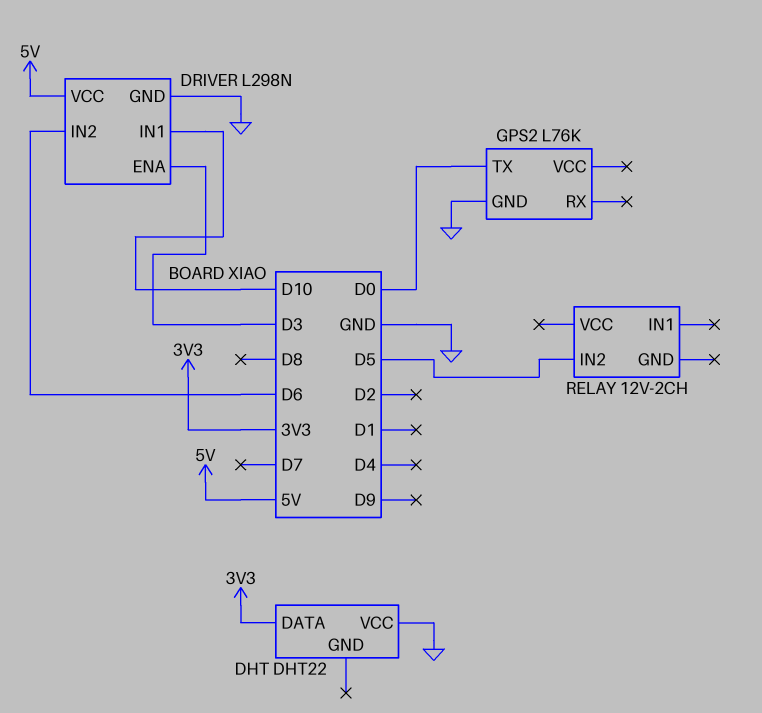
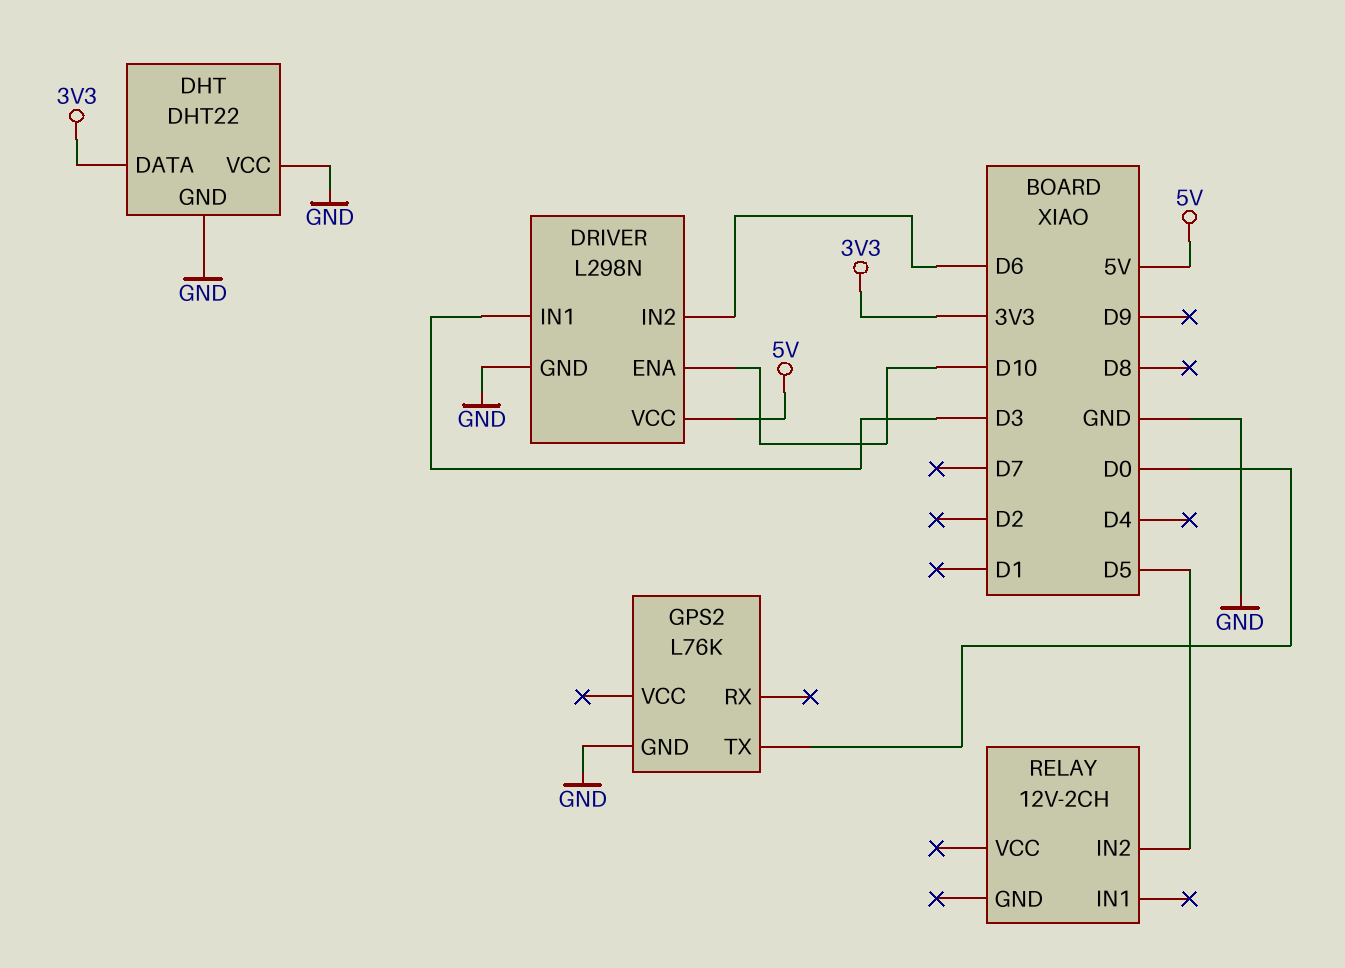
DHT pin GND: none -> GND
DRIVER pin ENA: D3 -> D10
DRIVER pin IN1: D10 -> D3

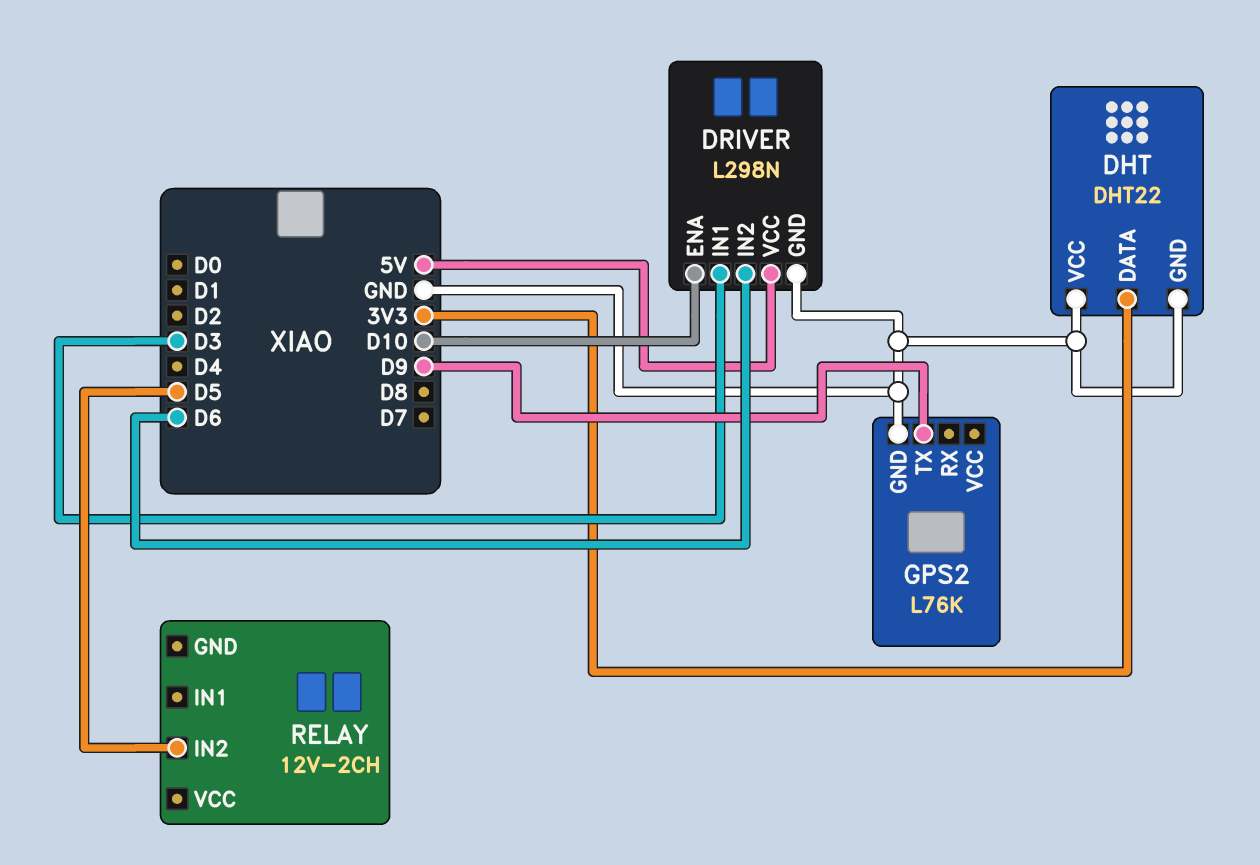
GPS2 pin TX: D0 -> D9

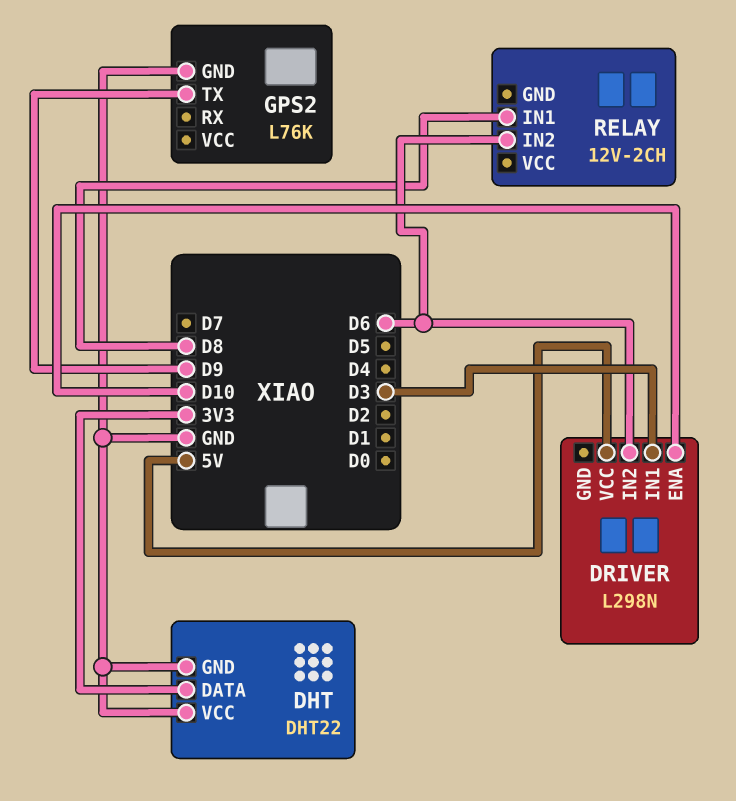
DRIVER pin GND: GND -> none
RELAY pin IN1: none -> D8
RELAY pin IN2: D5 -> D6

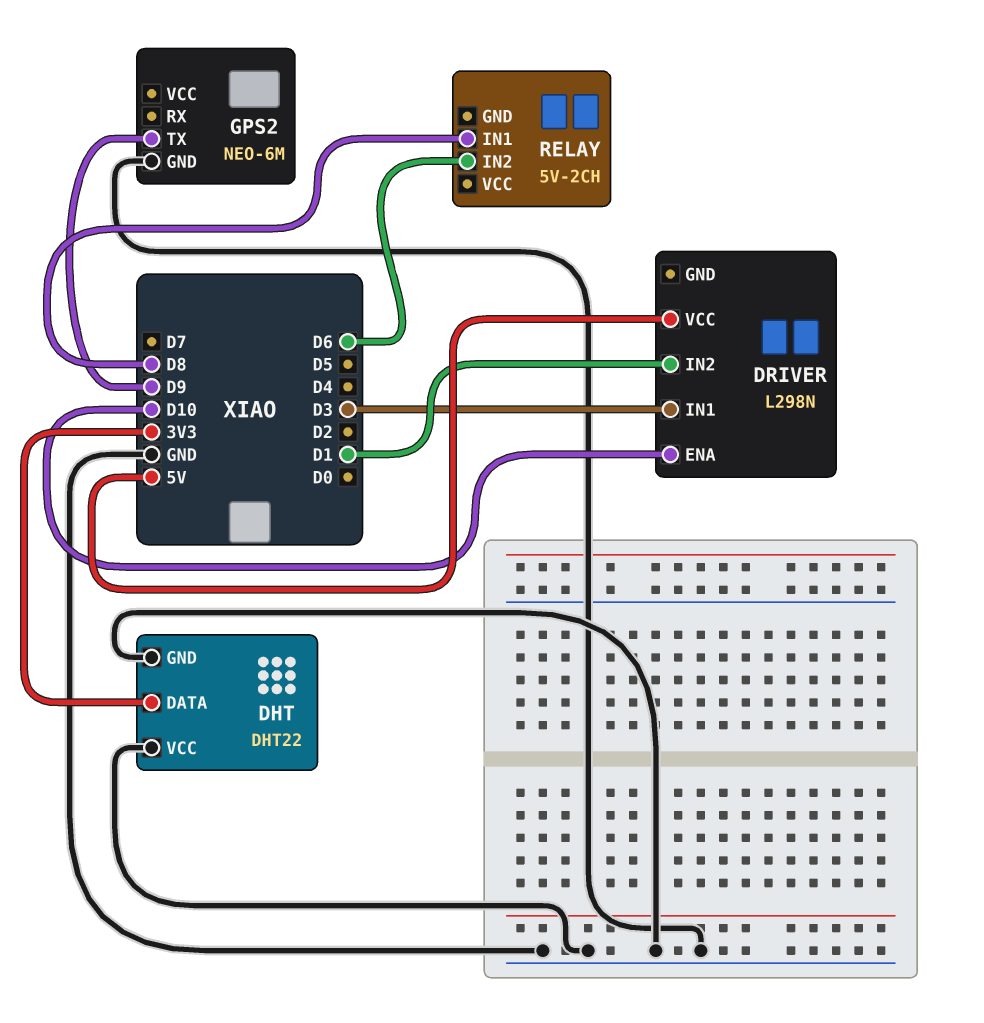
DRIVER pin IN2: D6 -> D1
GPS2: L76K -> NEO-6M
RELAY: 12V-2CH -> 5V-2CH

